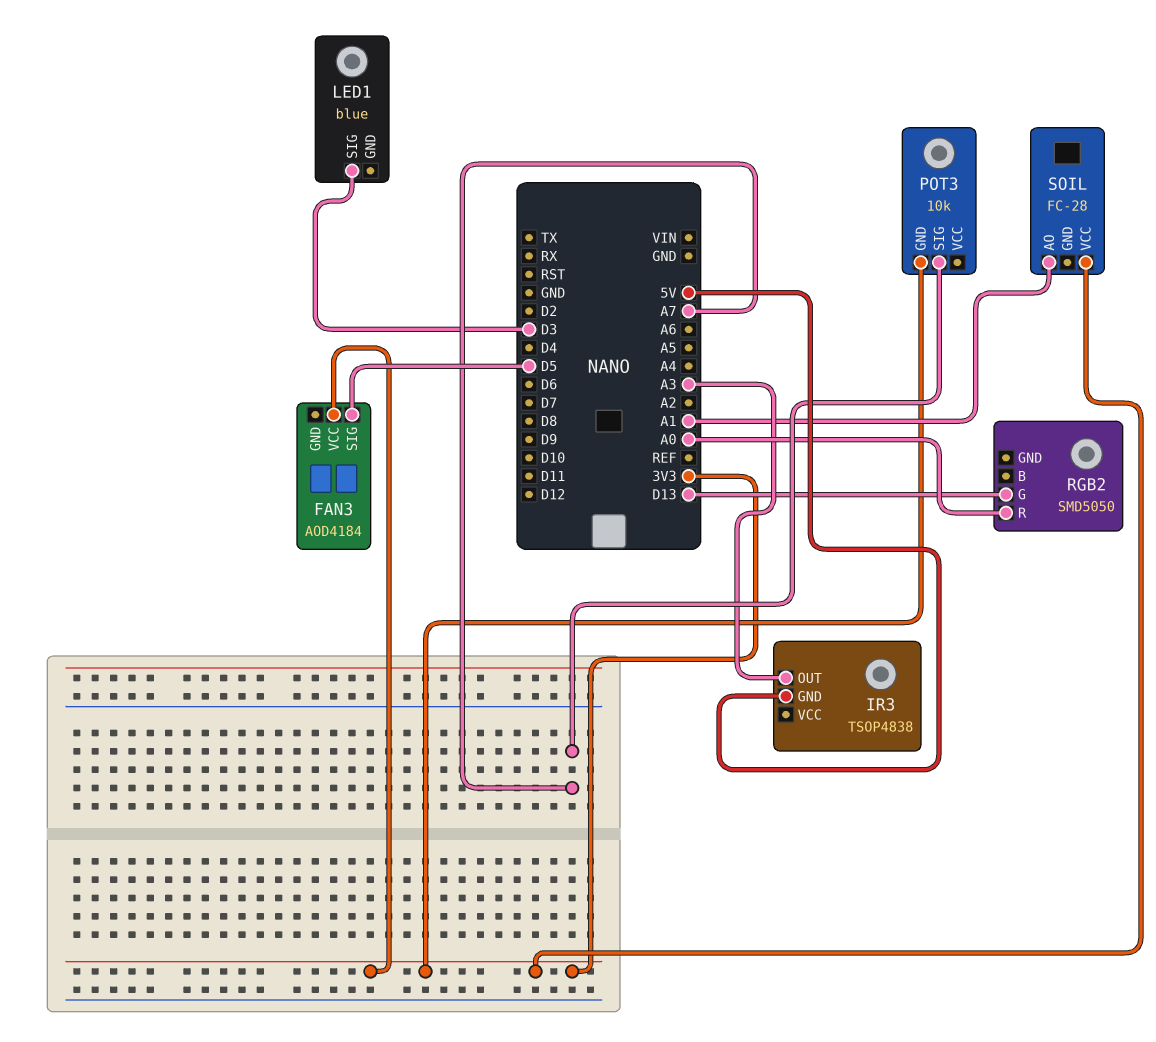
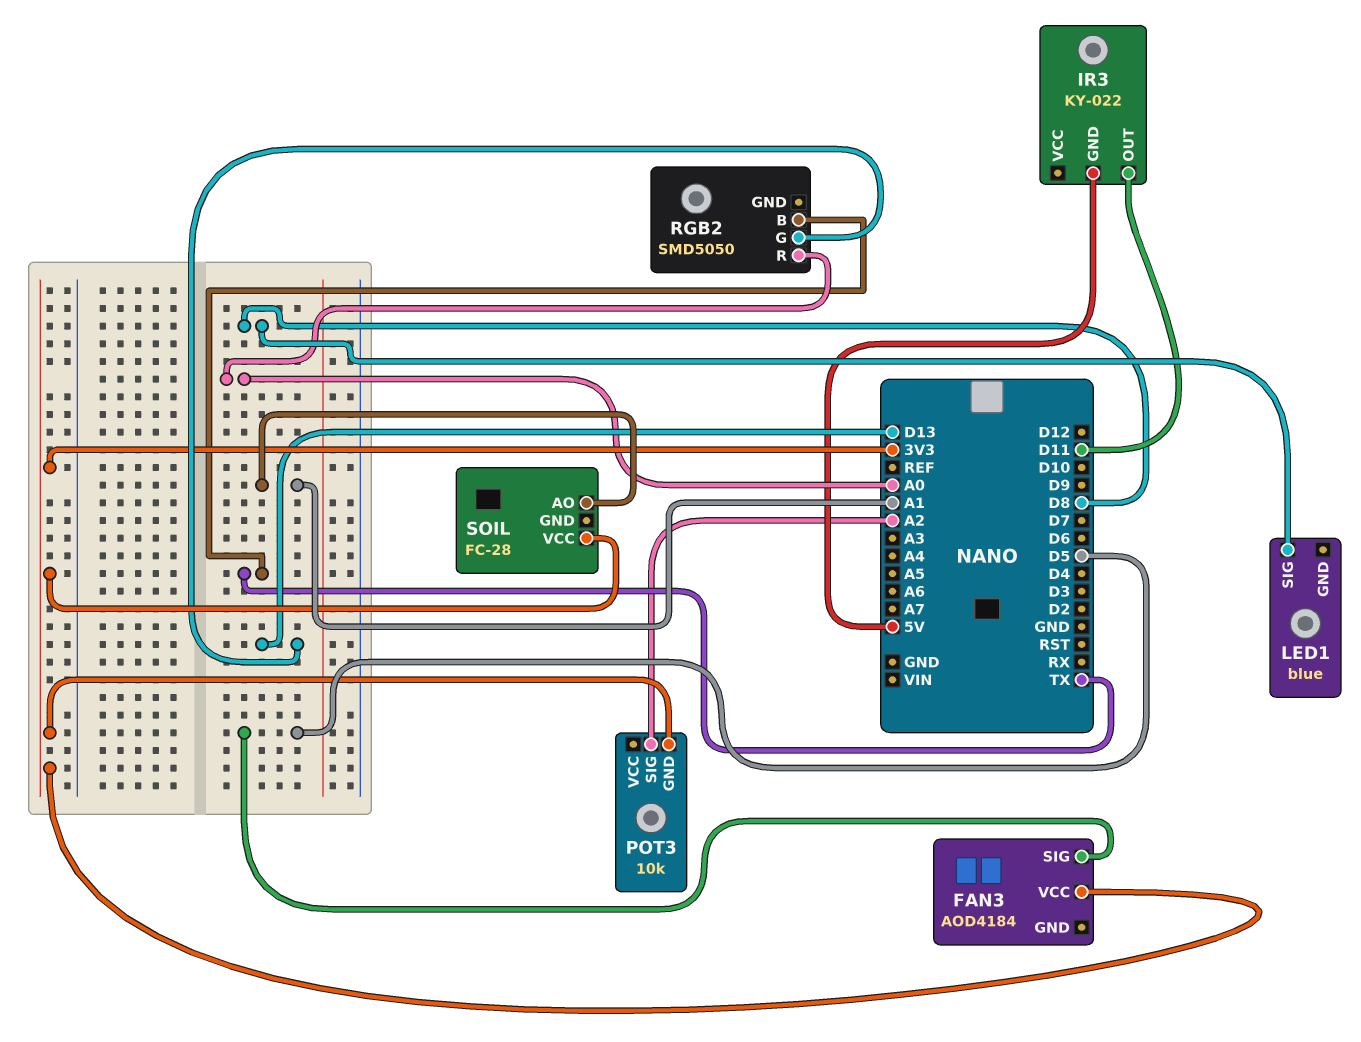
IR3: TSOP4838 -> KY-022
IR3 pin OUT: A3 -> D11
LED1 pin SIG: D3 -> D8
POT3 pin SIG: A7 -> A2
RGB2 pin B: none -> TX

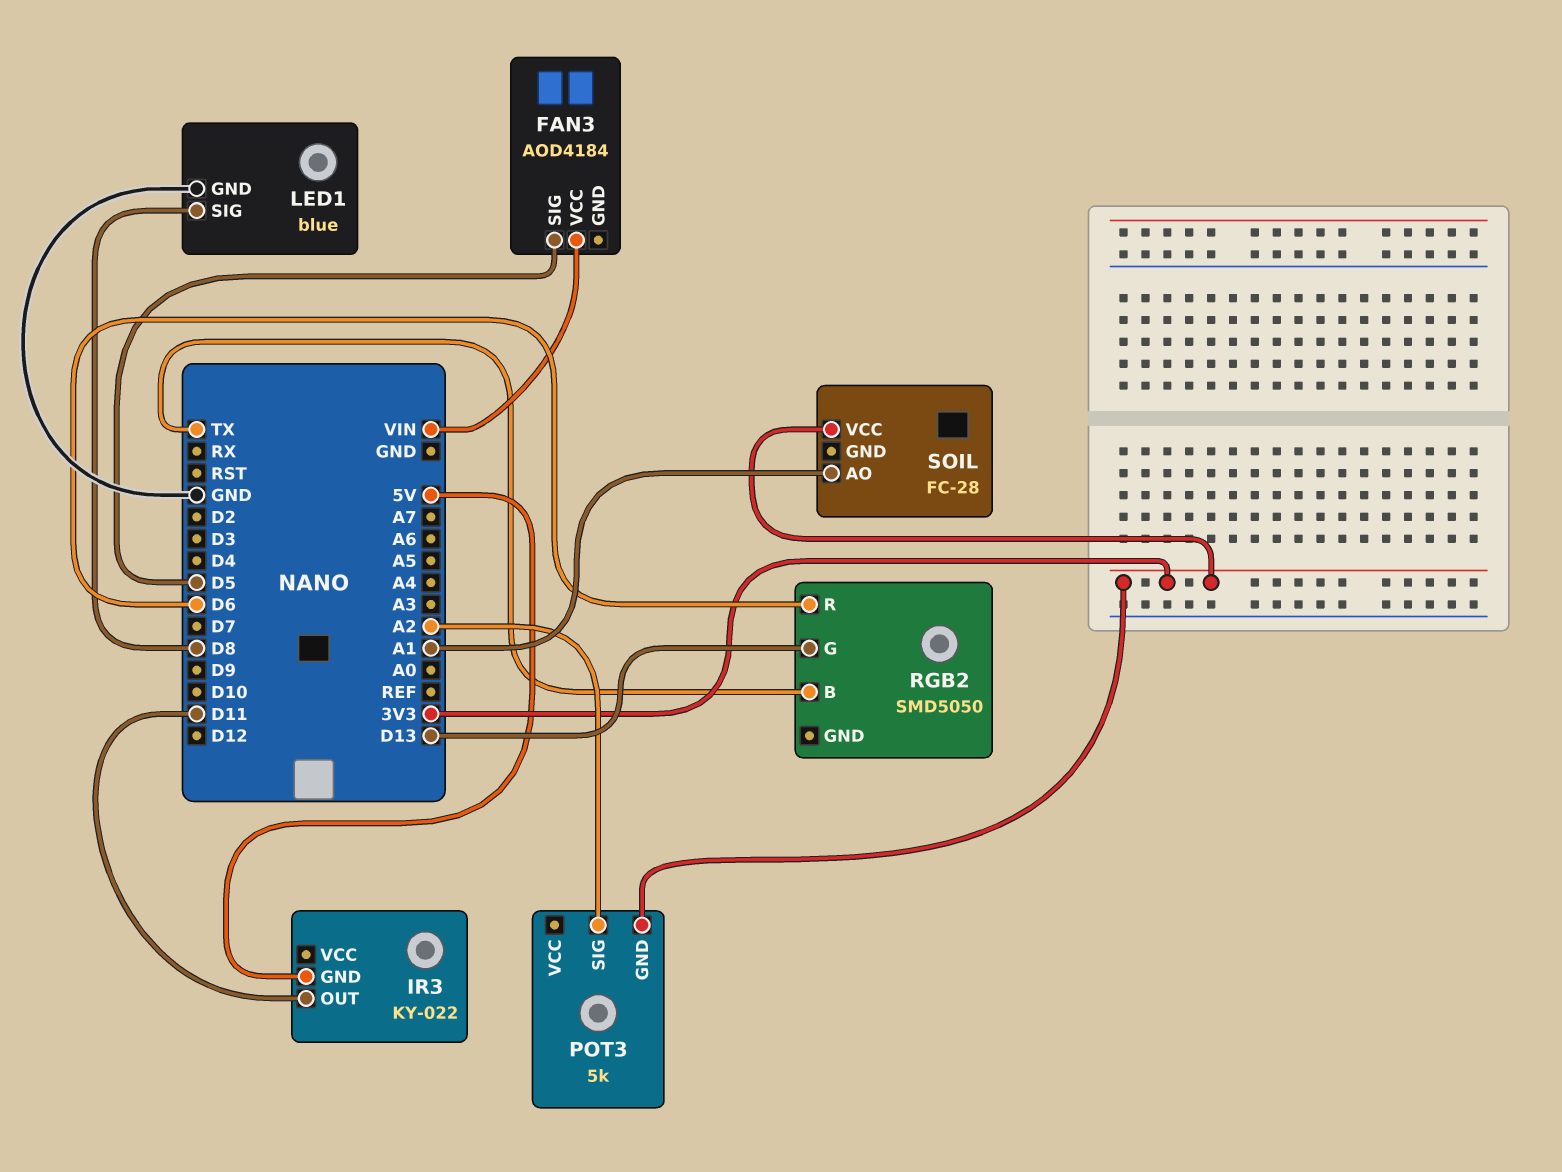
FAN3 pin VCC: 3V3 -> VIN
LED1 pin GND: none -> GND
POT3: 10k -> 5k
RGB2 pin R: A0 -> D6

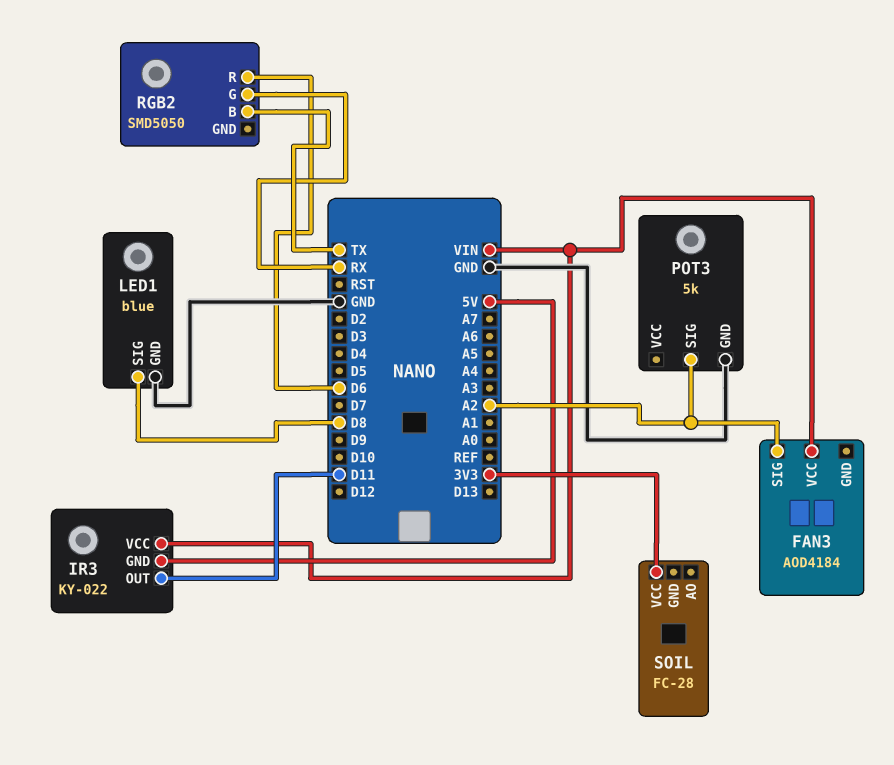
FAN3 pin SIG: D5 -> A2
IR3 pin VCC: none -> VIN
POT3 pin GND: 3V3 -> GND
RGB2 pin G: D13 -> RX
SOIL pin AO: A1 -> none

